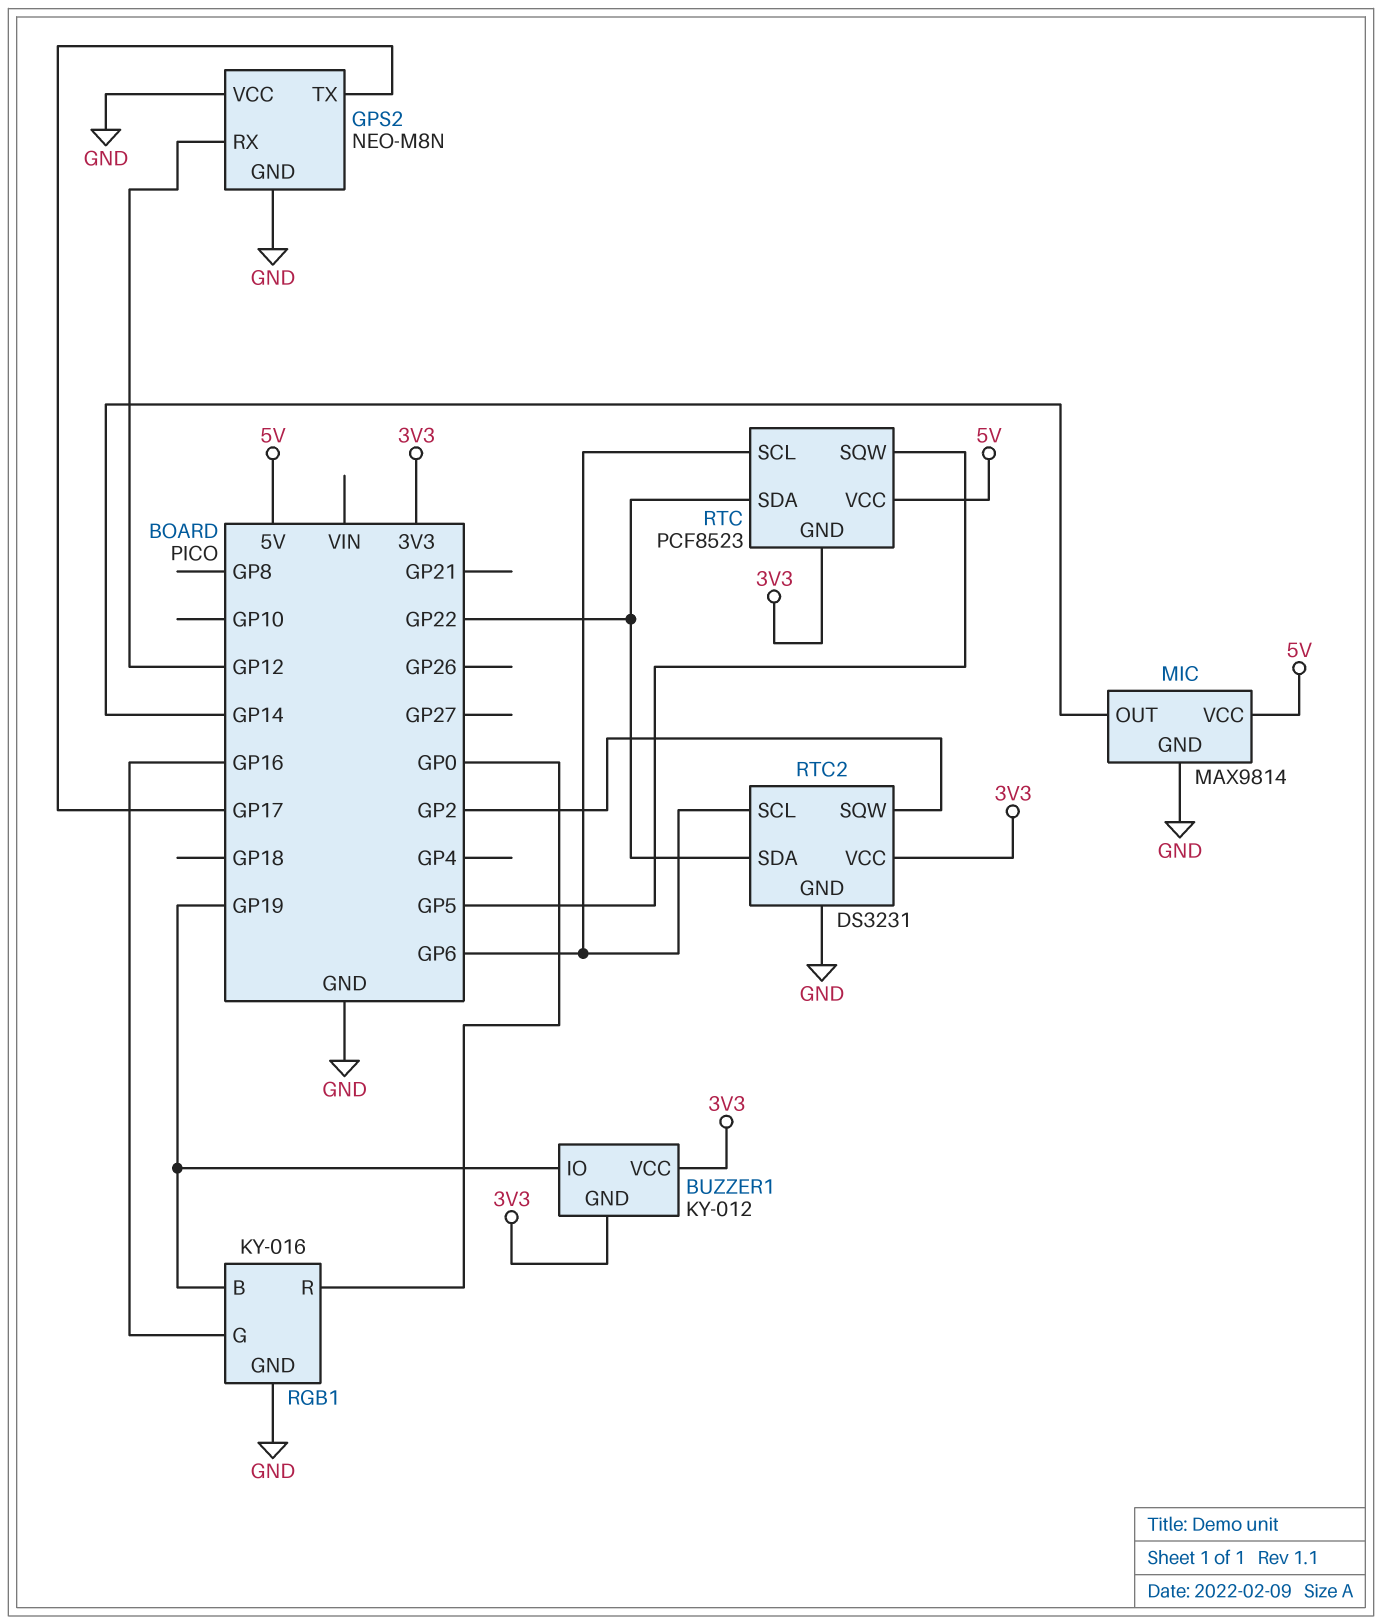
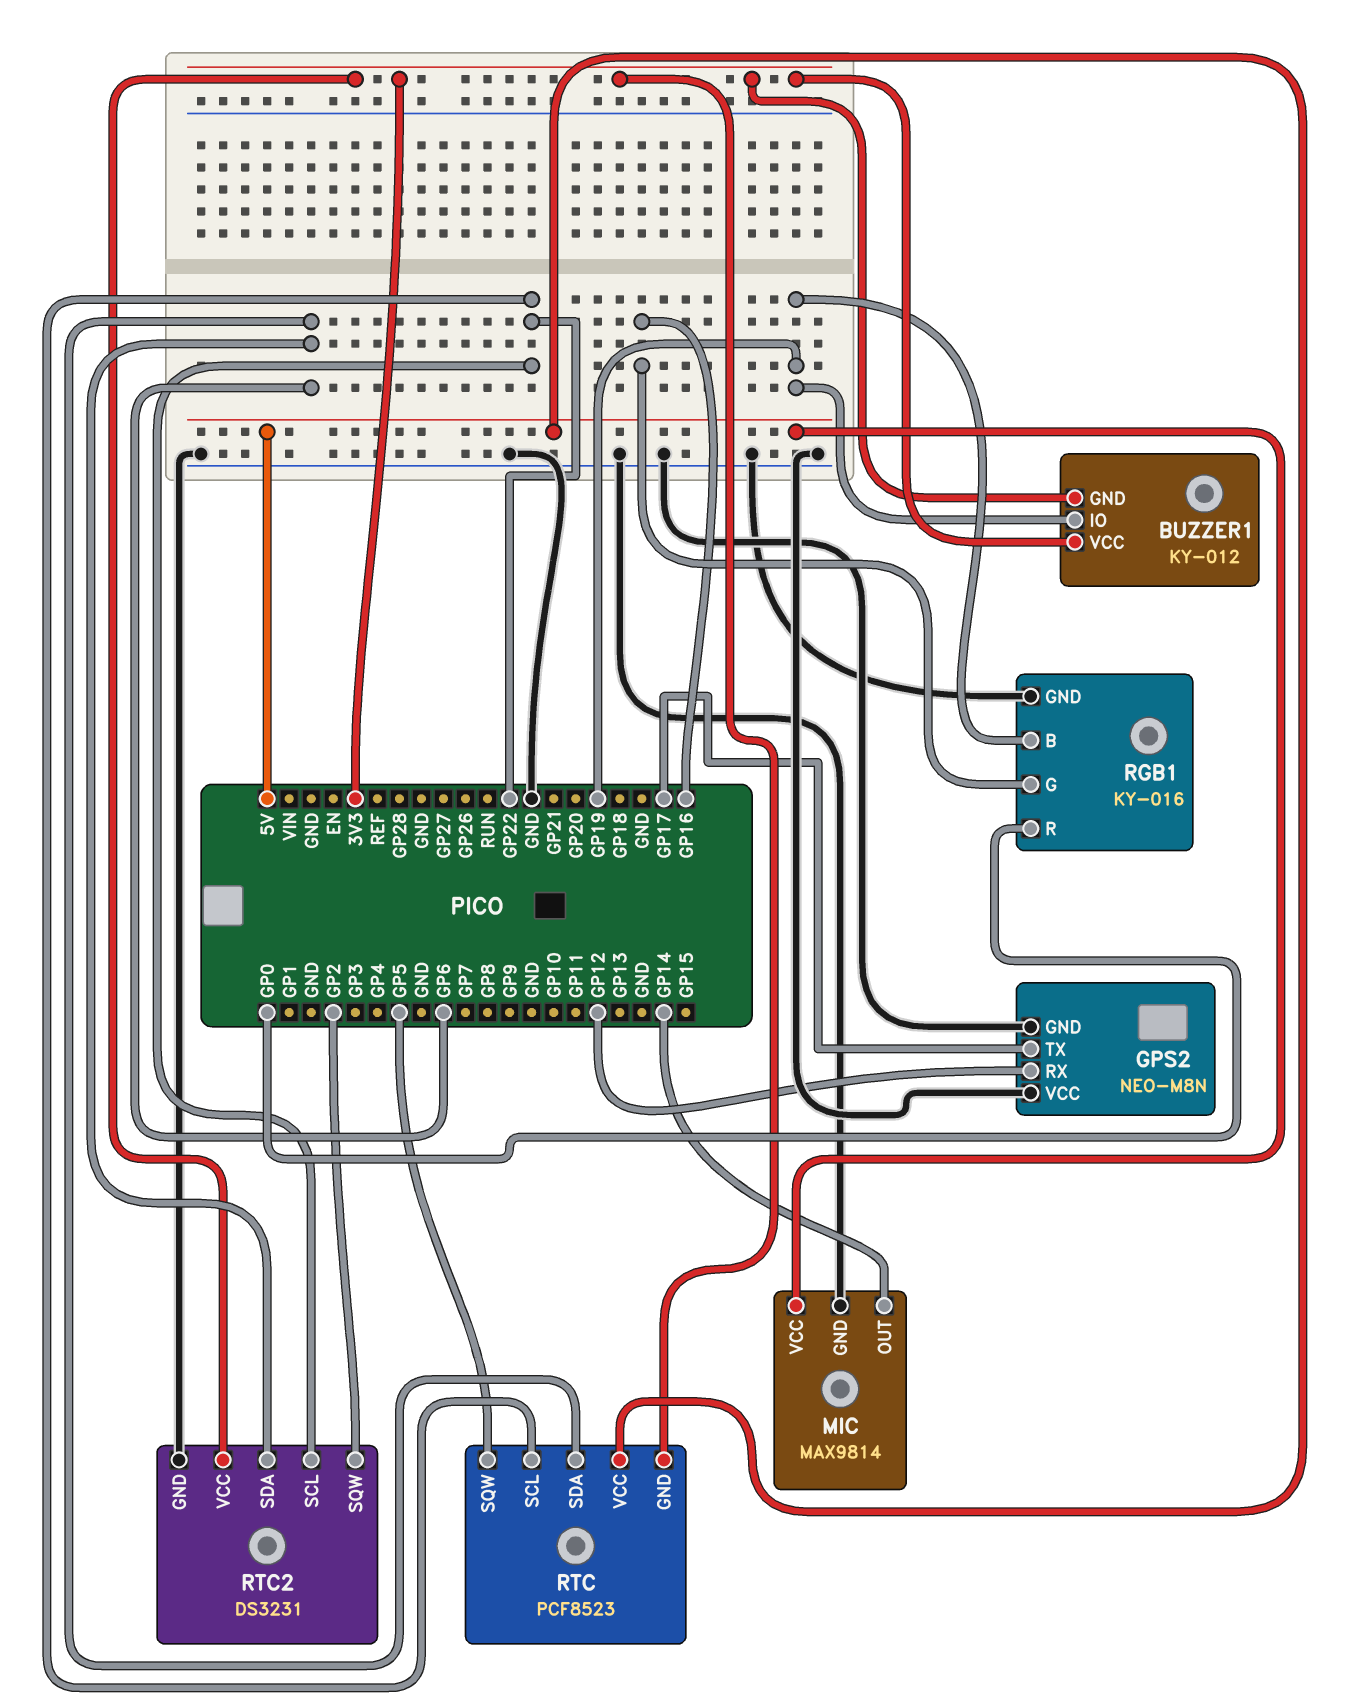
RTC pin SCL: GP6 -> GP22
RTC pin SDA: GP22 -> GP6
RTC2 pin SCL: GP6 -> GP22
RTC2 pin SDA: GP22 -> GP6

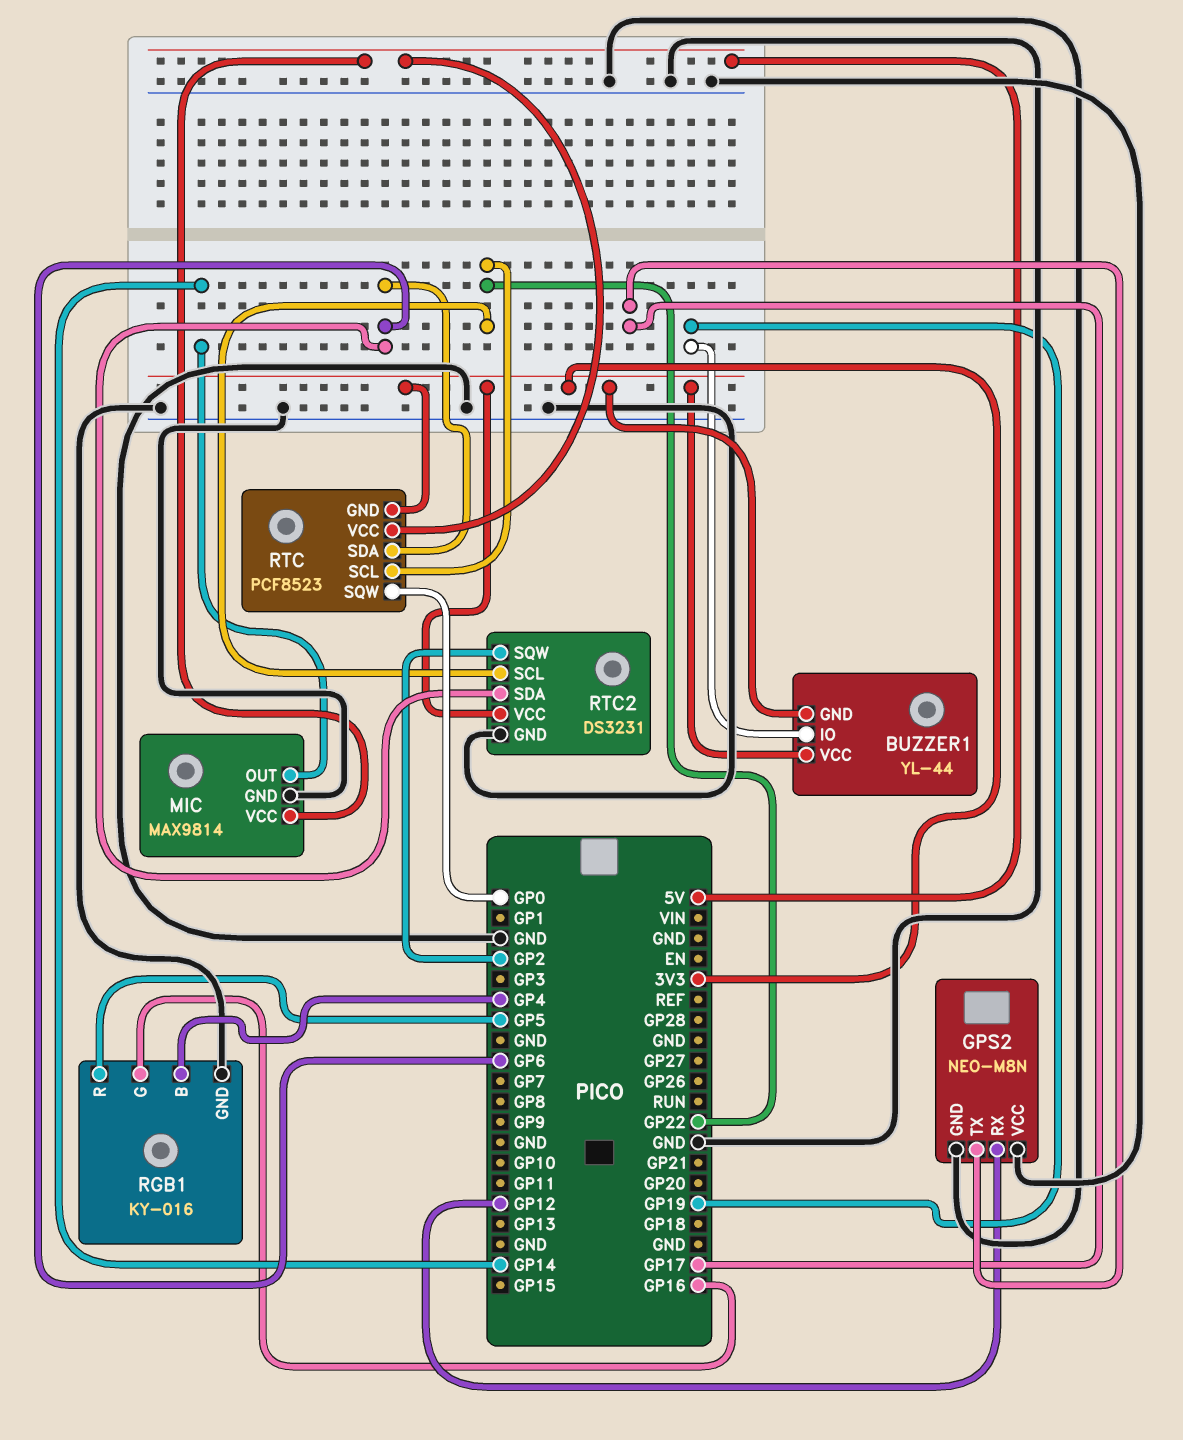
BUZZER1: KY-012 -> YL-44
RGB1 pin B: GP19 -> GP4
RGB1 pin R: GP0 -> GP5
RTC pin SQW: GP5 -> GP0

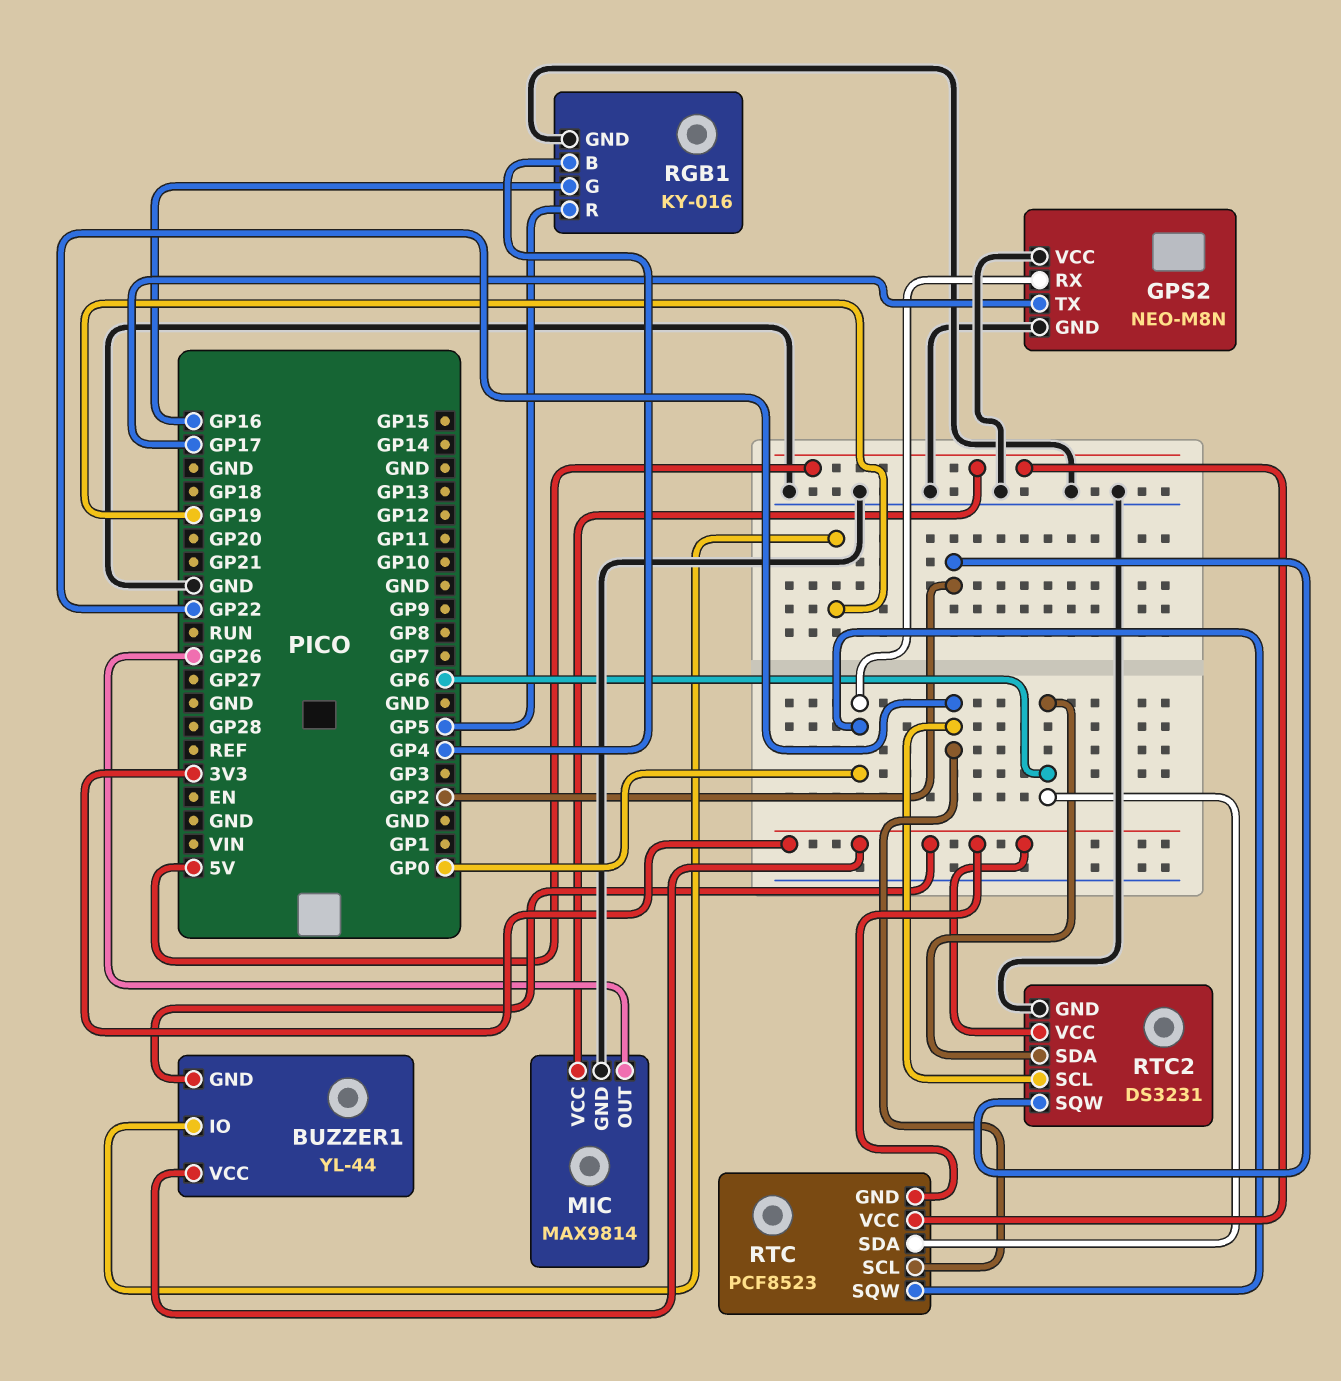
GPS2 pin RX: GP12 -> GP0
MIC pin OUT: GP14 -> GP26

